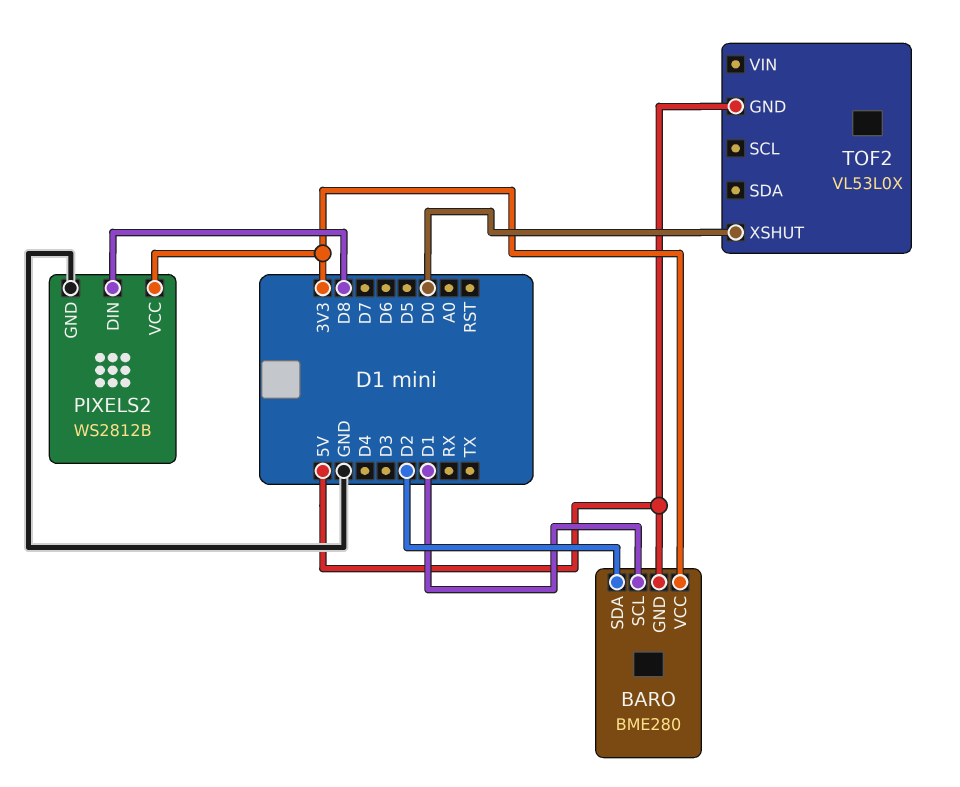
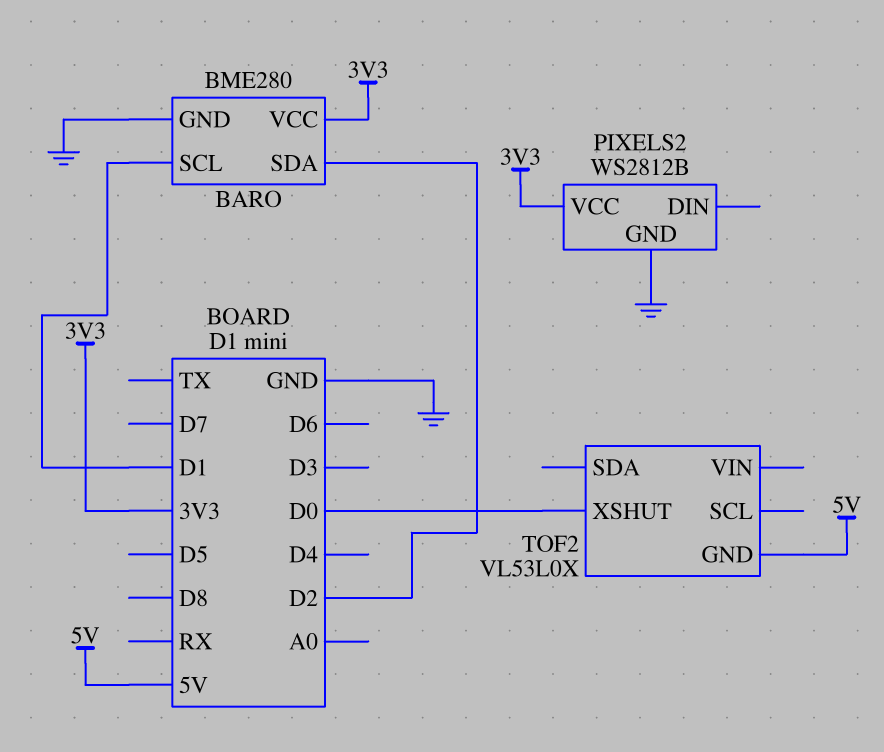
BARO pin GND: 5V -> GND
PIXELS2 pin DIN: D8 -> none

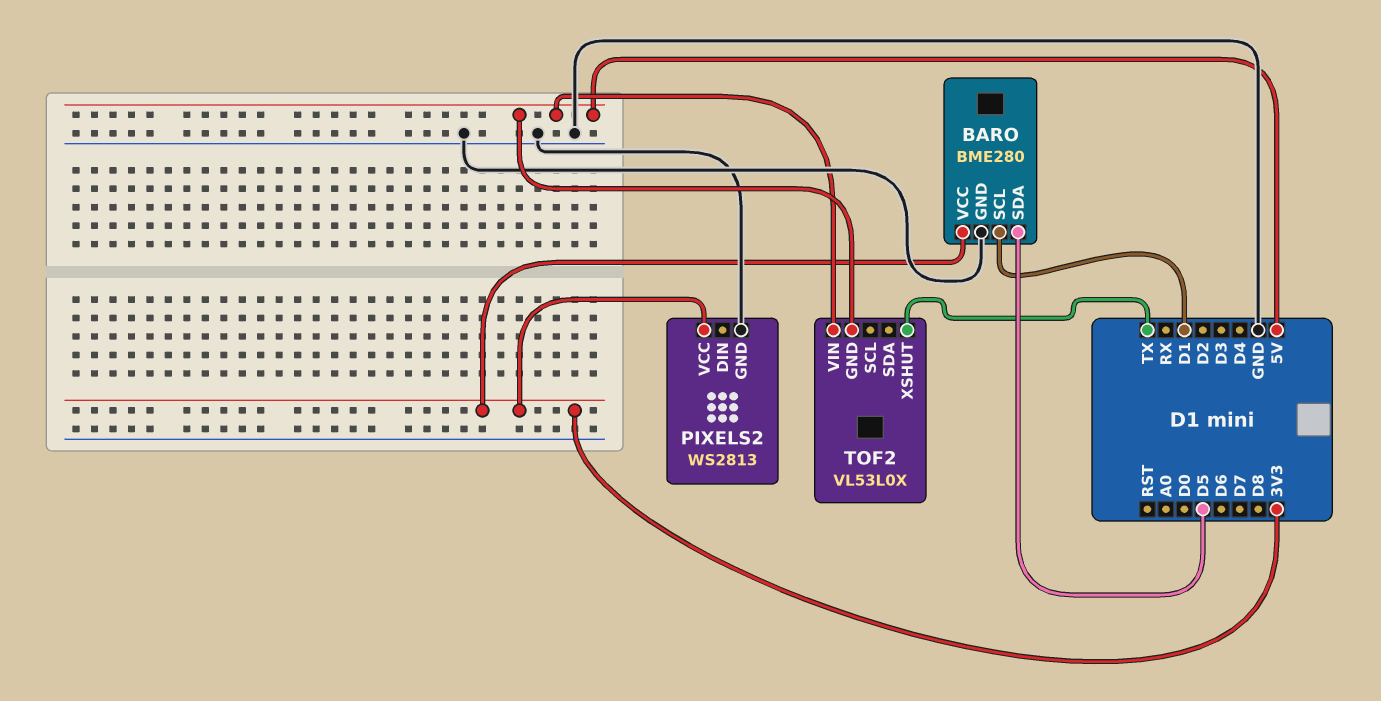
BARO pin SDA: D2 -> D5
PIXELS2: WS2812B -> WS2813
TOF2 pin VIN: none -> 5V
TOF2 pin XSHUT: D0 -> TX

